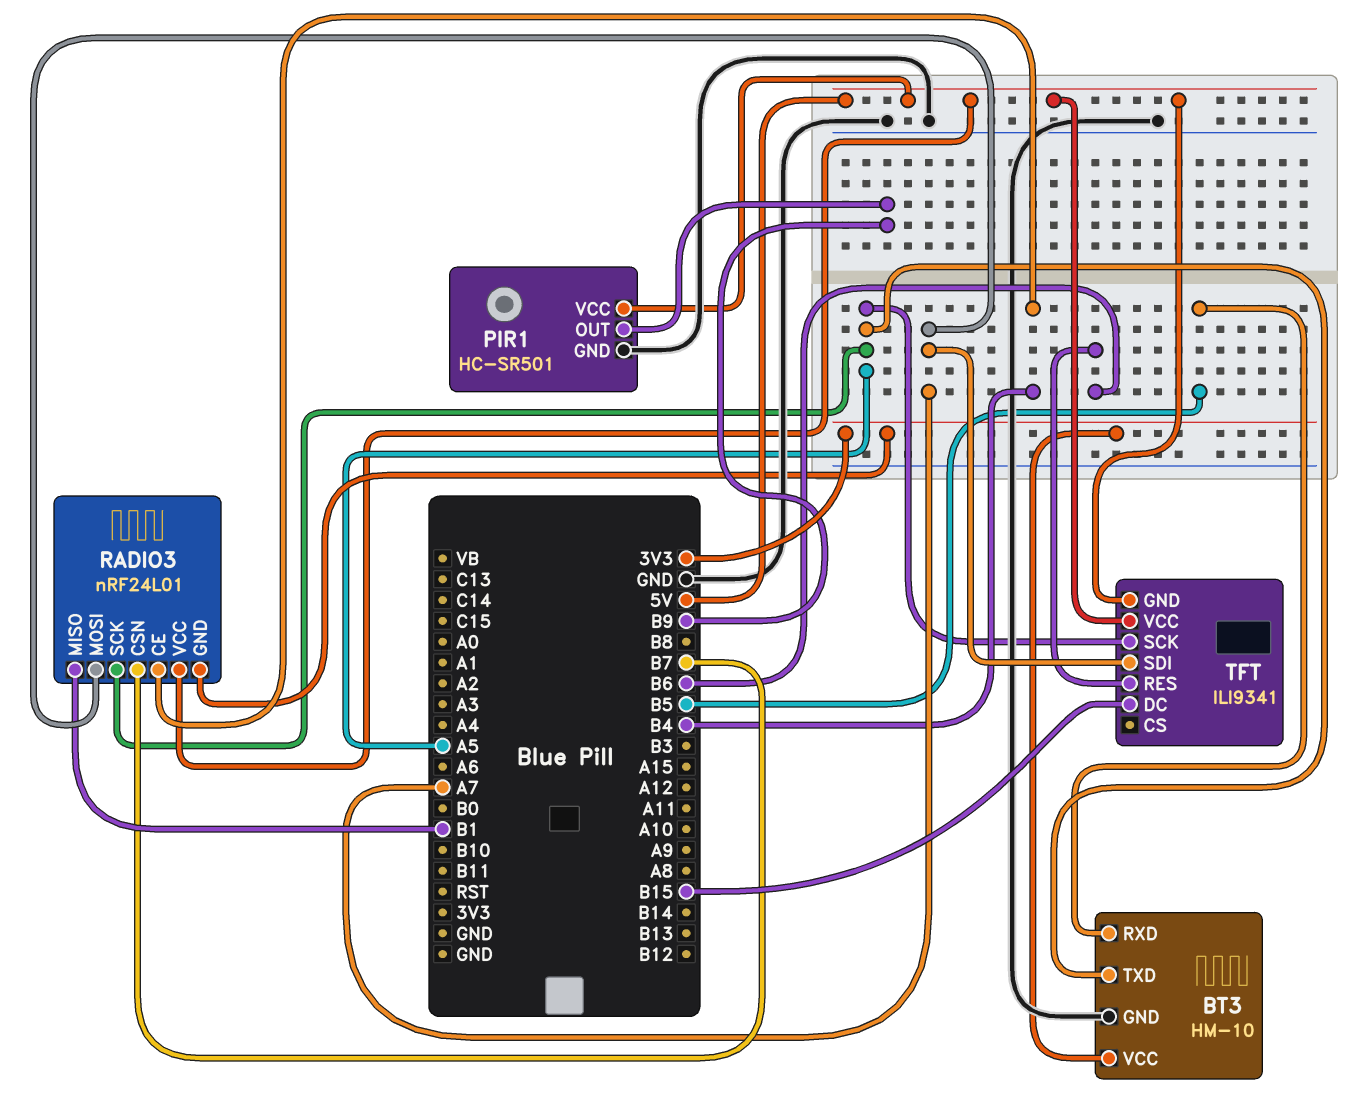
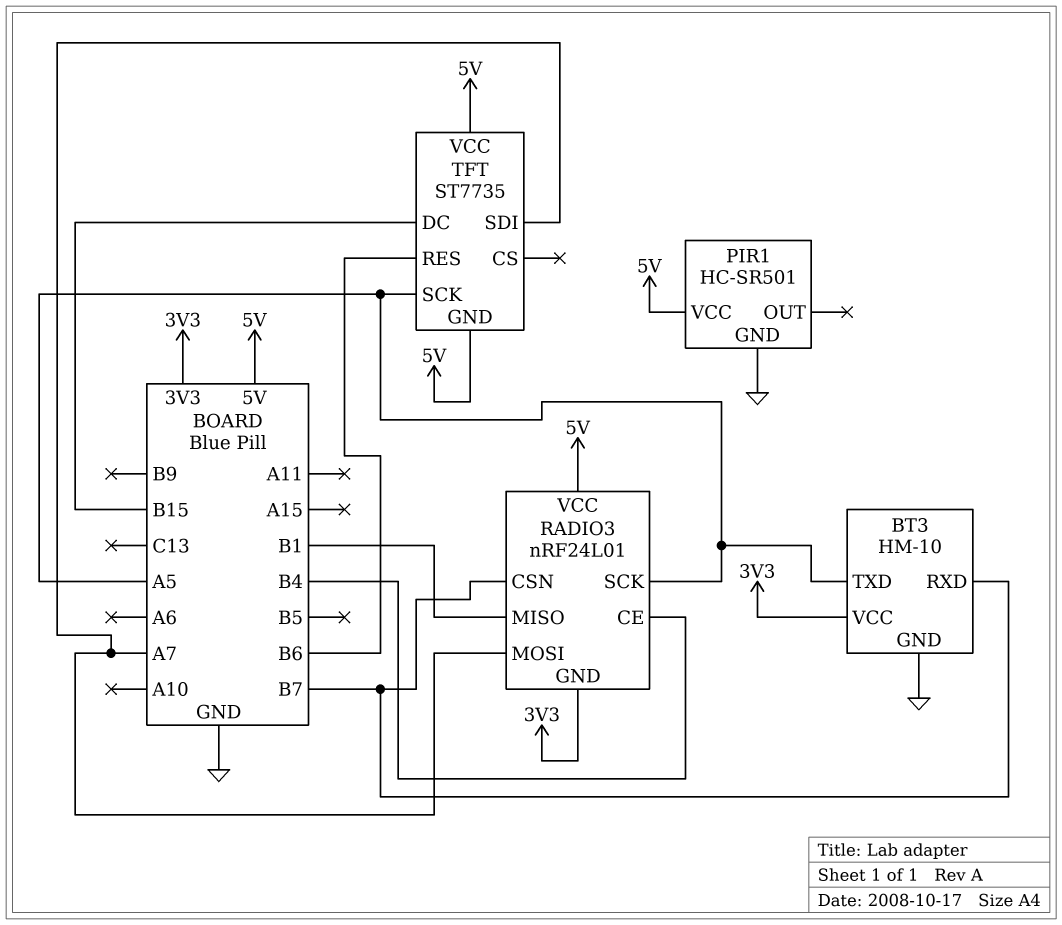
BT3 pin RXD: B5 -> B7
PIR1 pin OUT: B9 -> none
TFT: ILI9341 -> ST7735

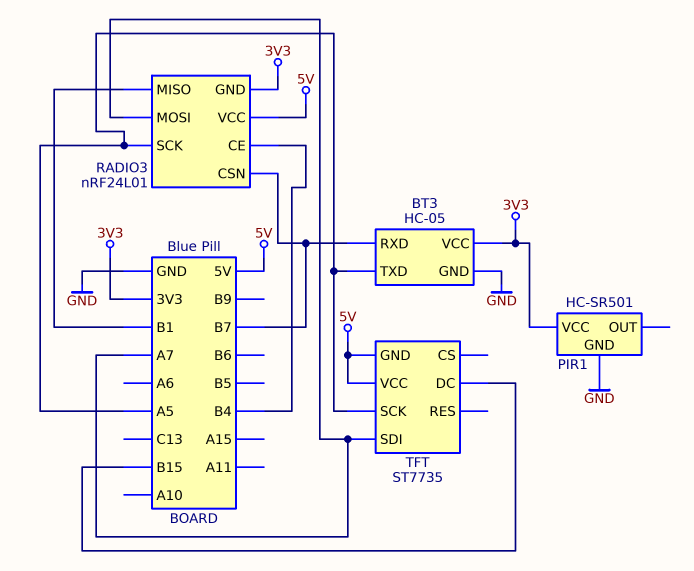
BT3: HM-10 -> HC-05
PIR1 pin VCC: 5V -> 3V3
TFT pin RES: B6 -> none

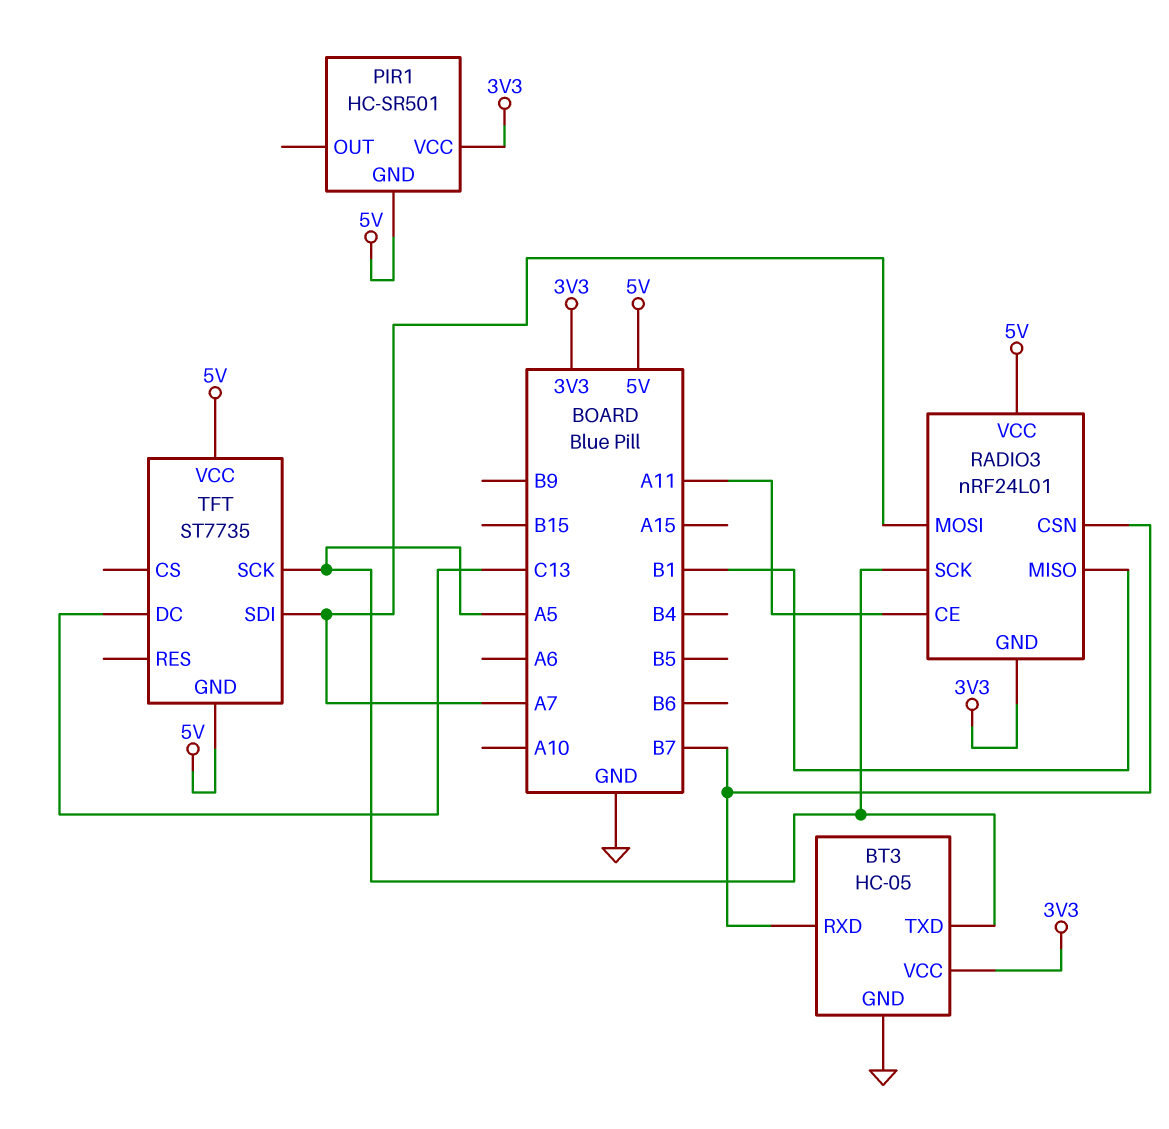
PIR1 pin GND: GND -> 5V
RADIO3 pin CE: B4 -> A11
TFT pin DC: B15 -> C13

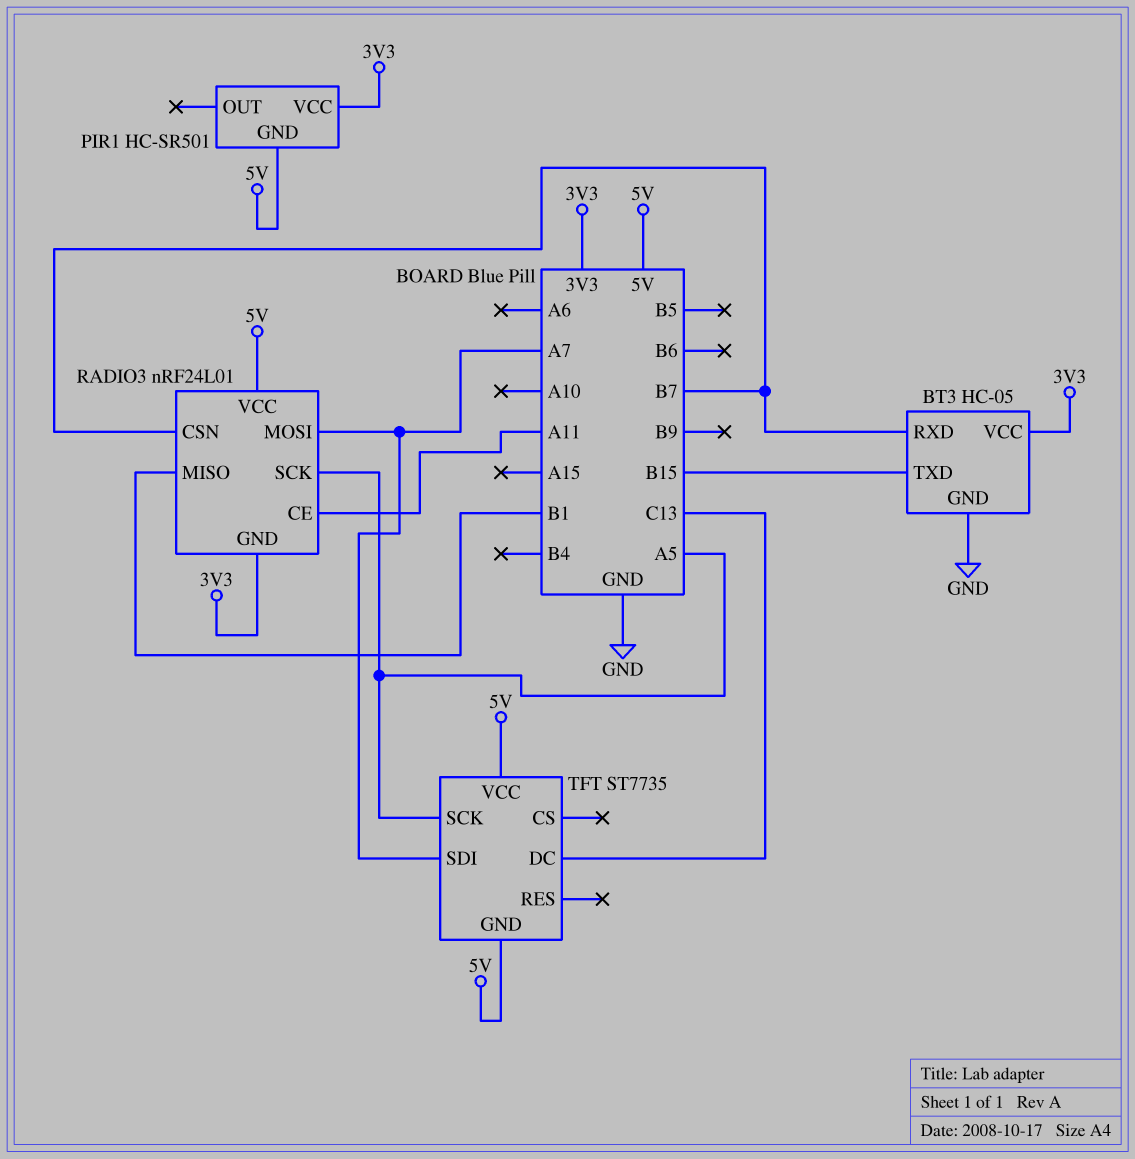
BT3 pin TXD: A5 -> B15

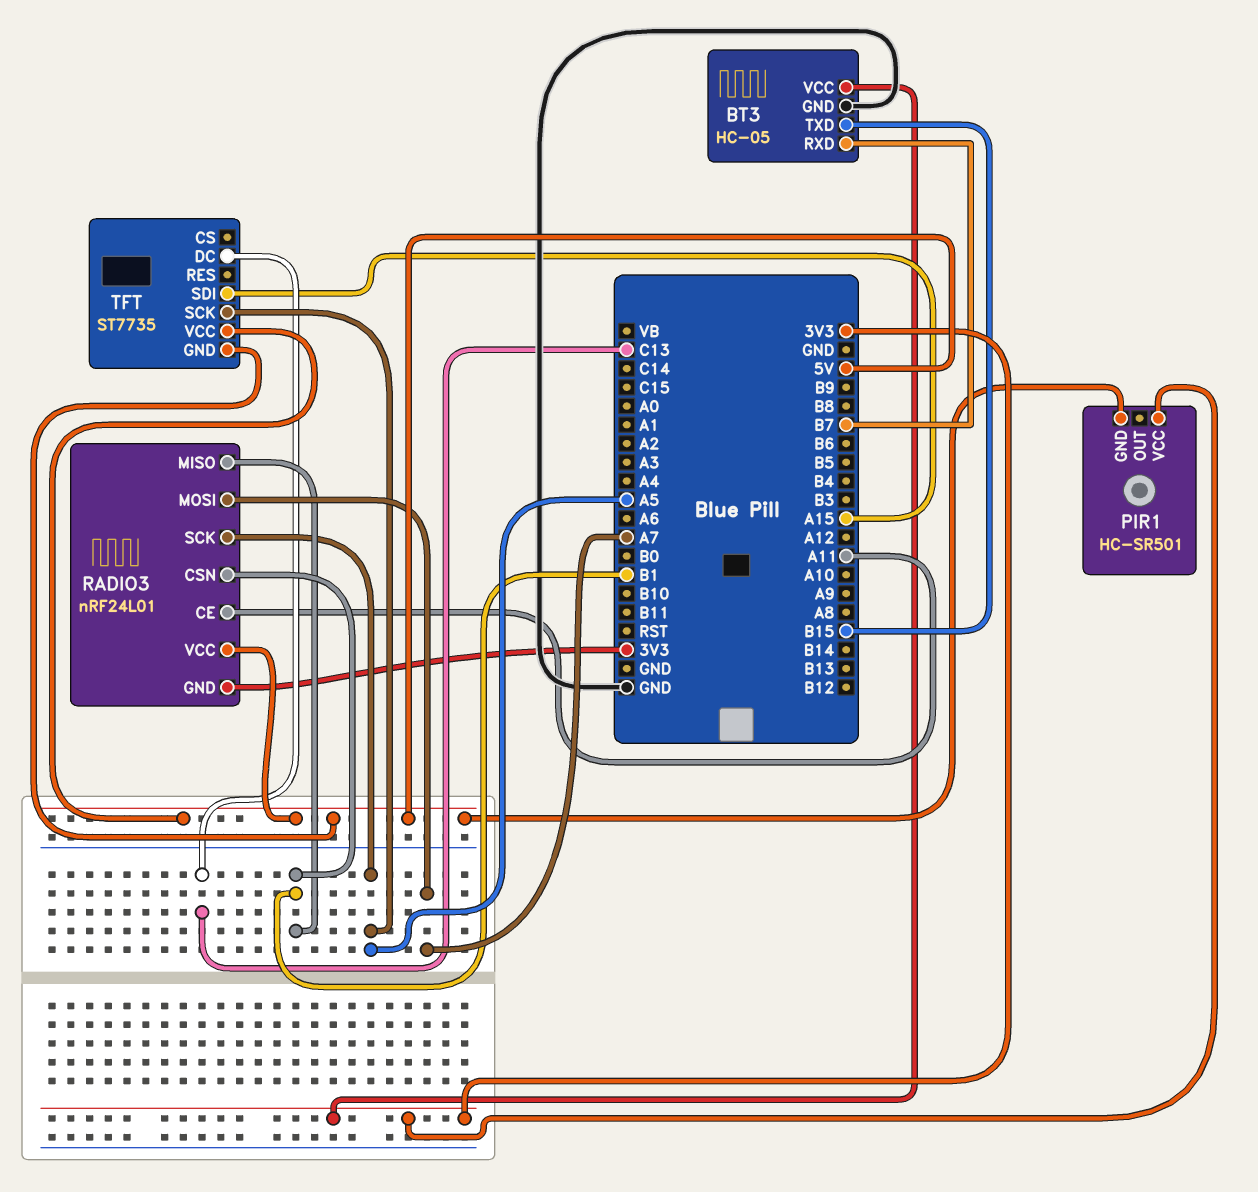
RADIO3 pin CSN: B7 -> B1
TFT pin SDI: A7 -> A15

